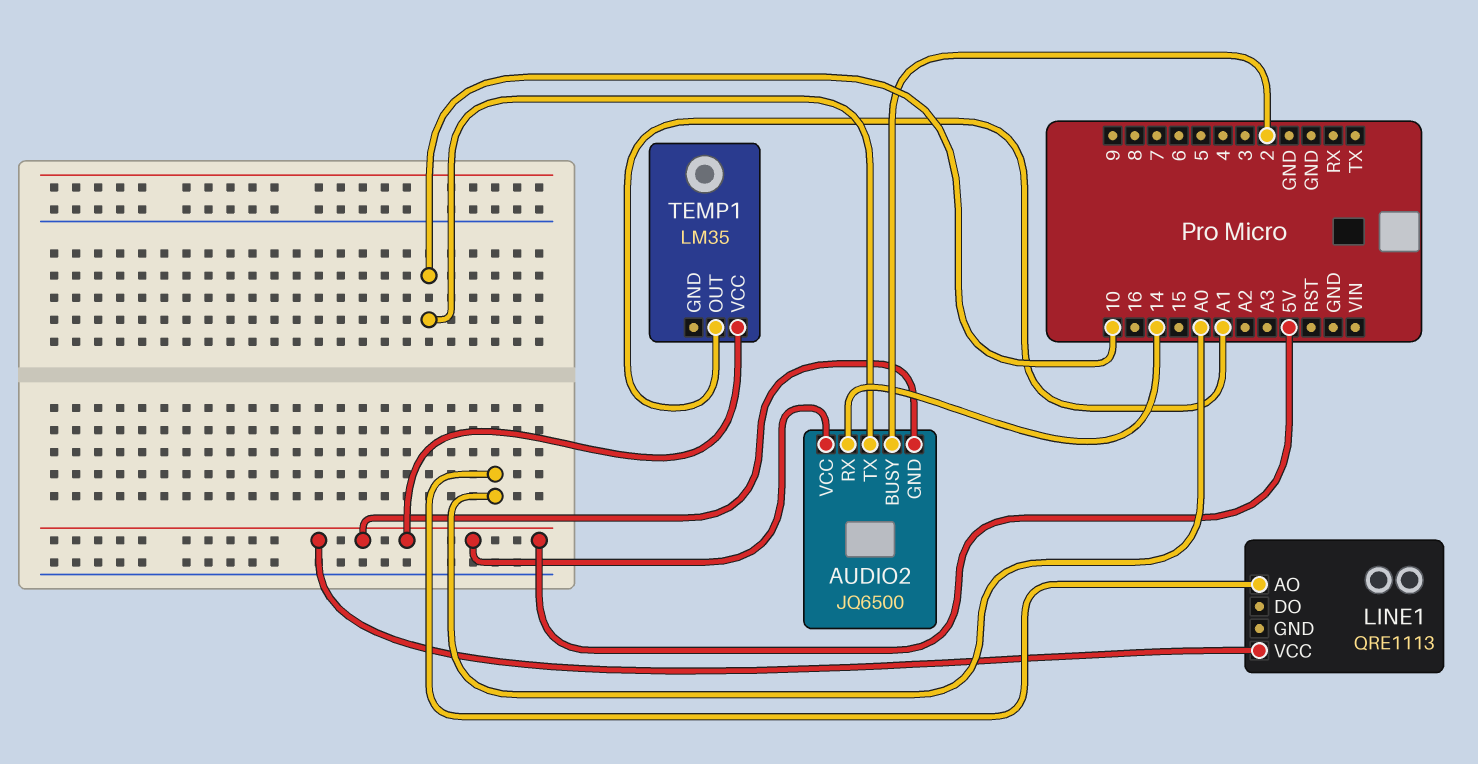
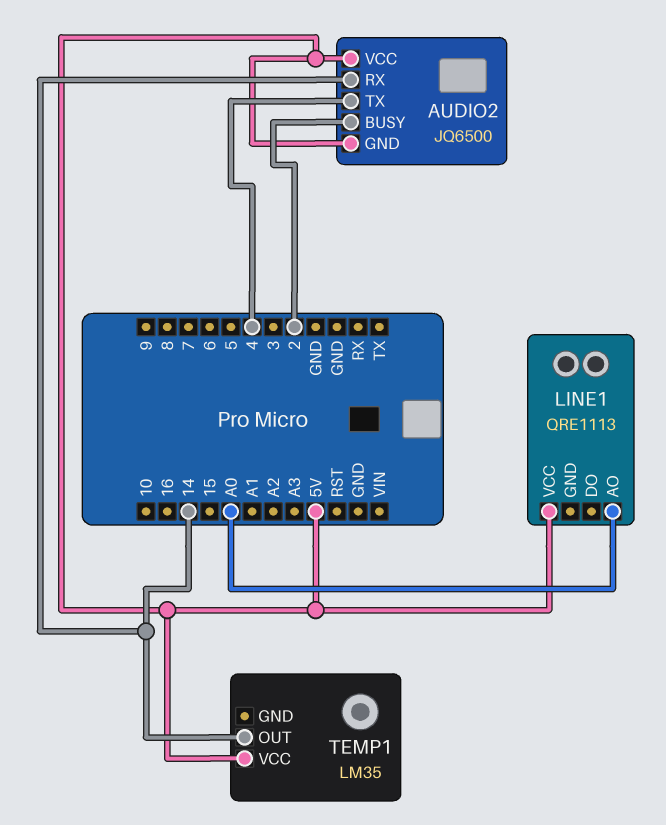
AUDIO2 pin TX: 10 -> 4
TEMP1 pin OUT: A1 -> 14

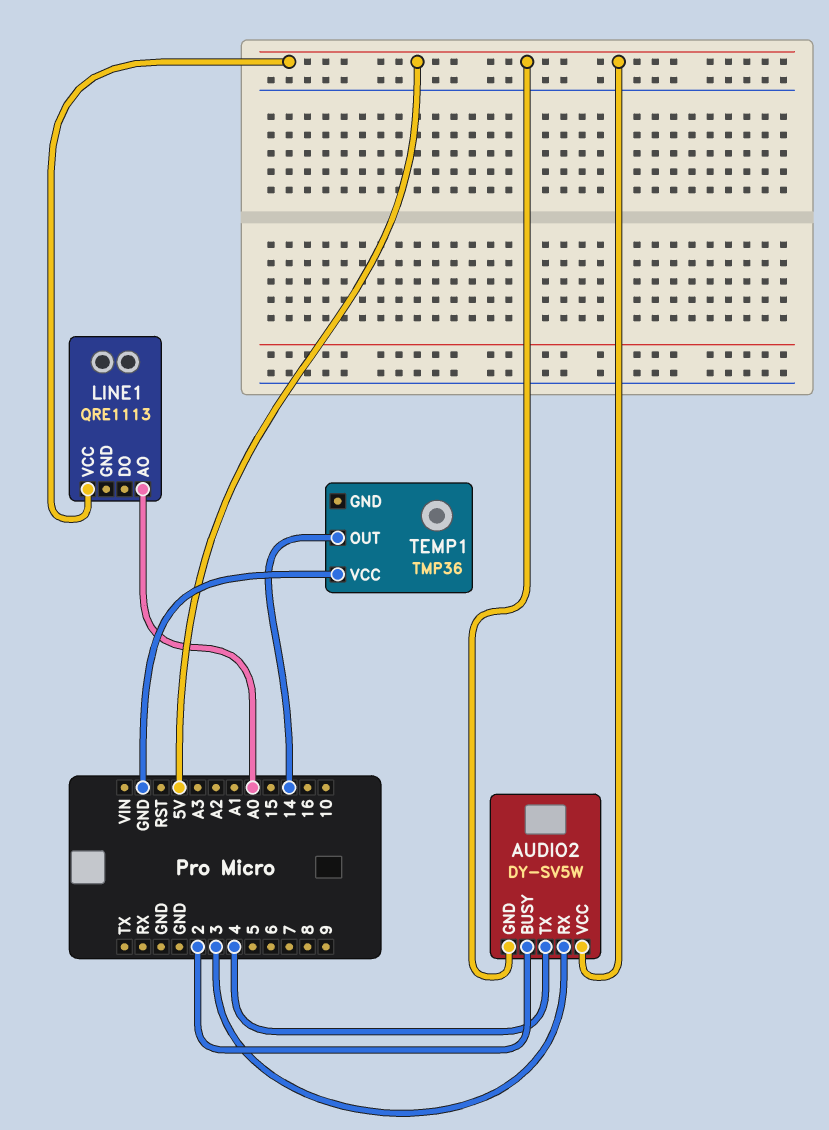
AUDIO2: JQ6500 -> DY-SV5W
AUDIO2 pin RX: 14 -> 3
TEMP1: LM35 -> TMP36
TEMP1 pin VCC: 5V -> GND

